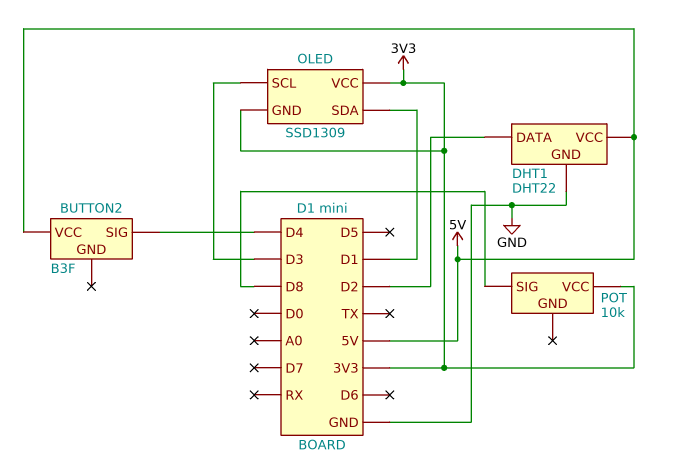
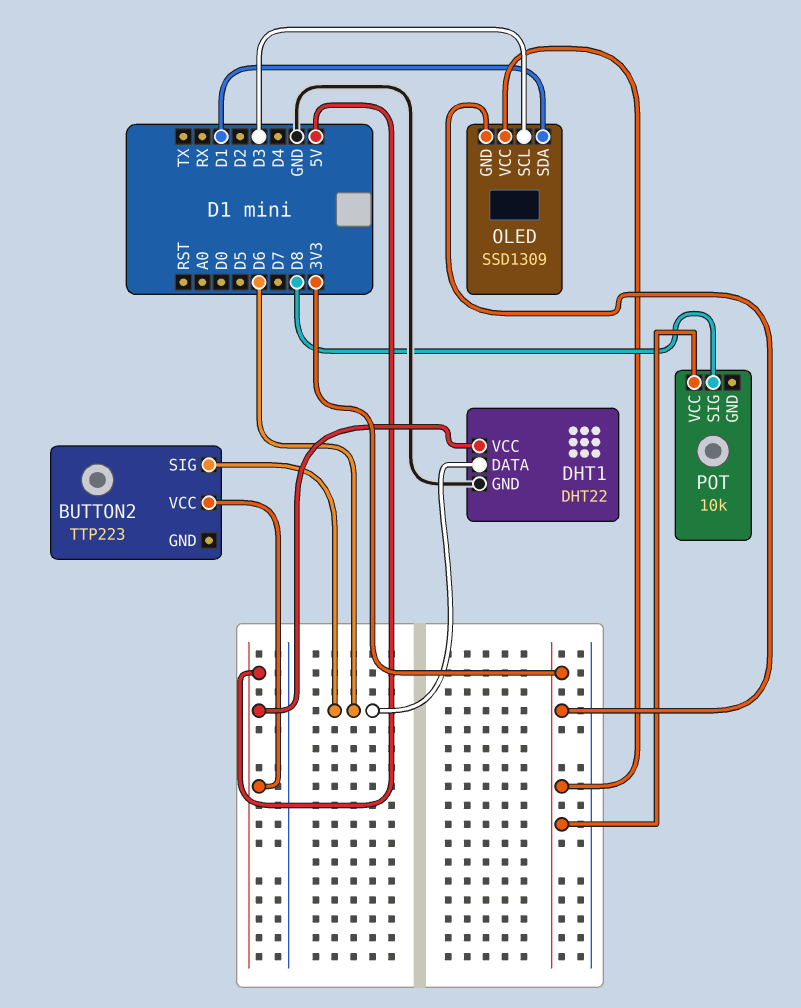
BUTTON2: B3F -> TTP223
BUTTON2 pin SIG: D4 -> D6
DHT1 pin DATA: D2 -> D6

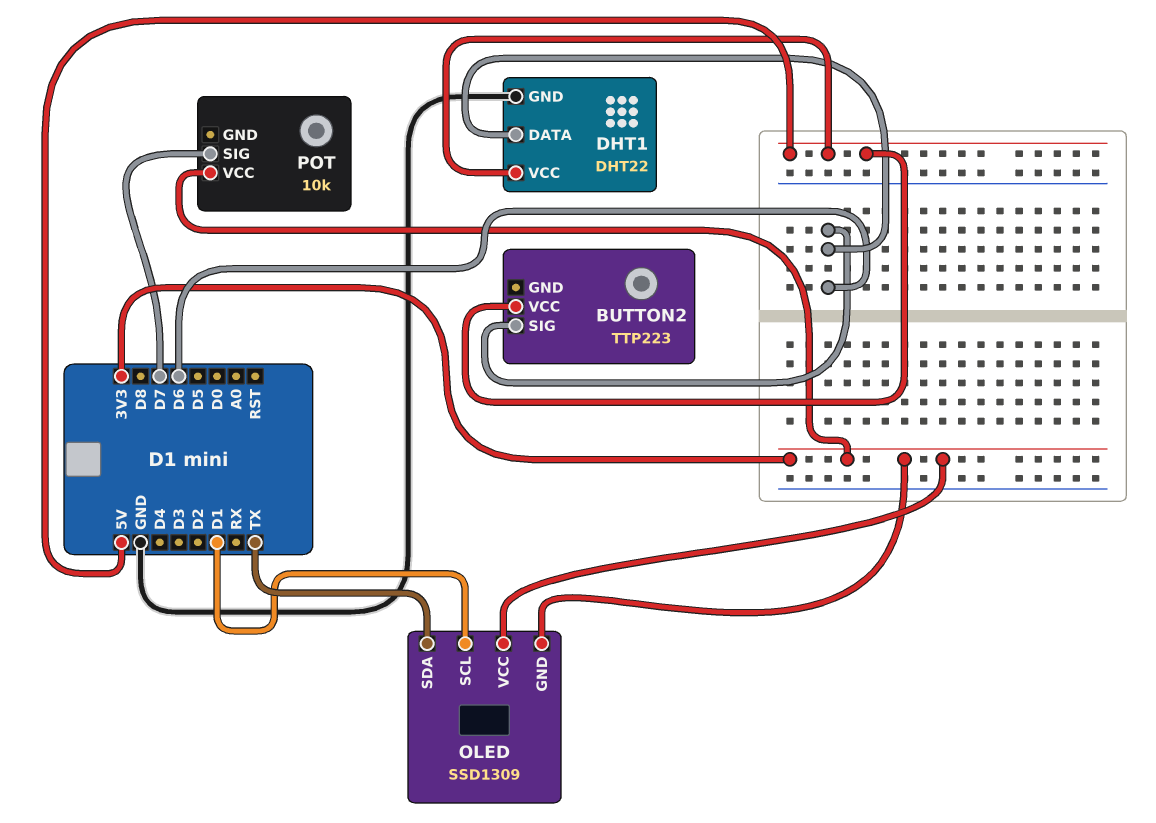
OLED pin SCL: D3 -> D1
OLED pin SDA: D1 -> TX
POT pin SIG: D8 -> D7

